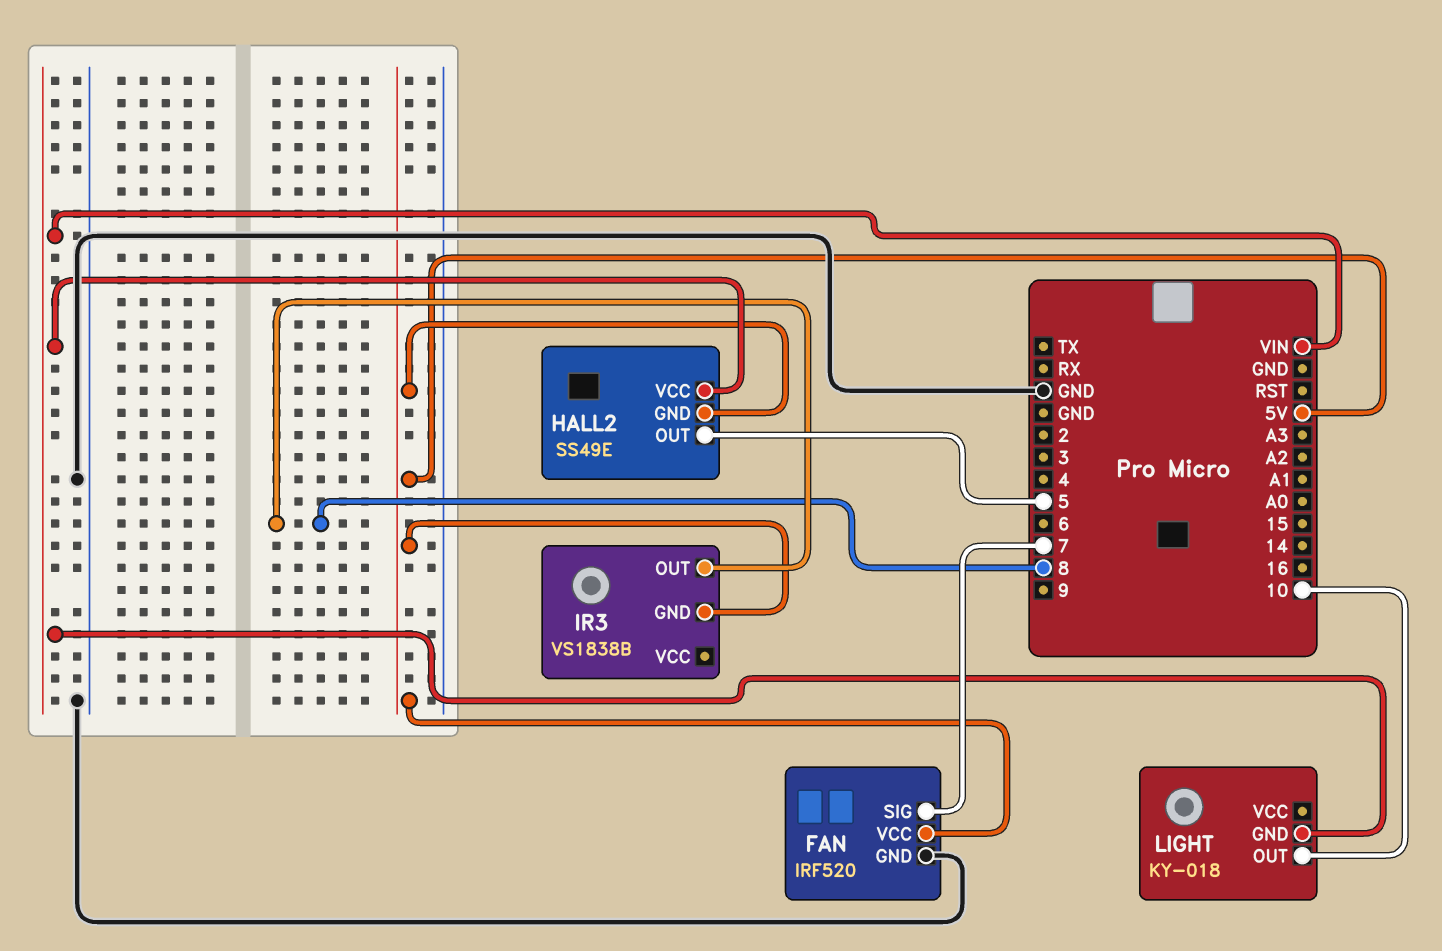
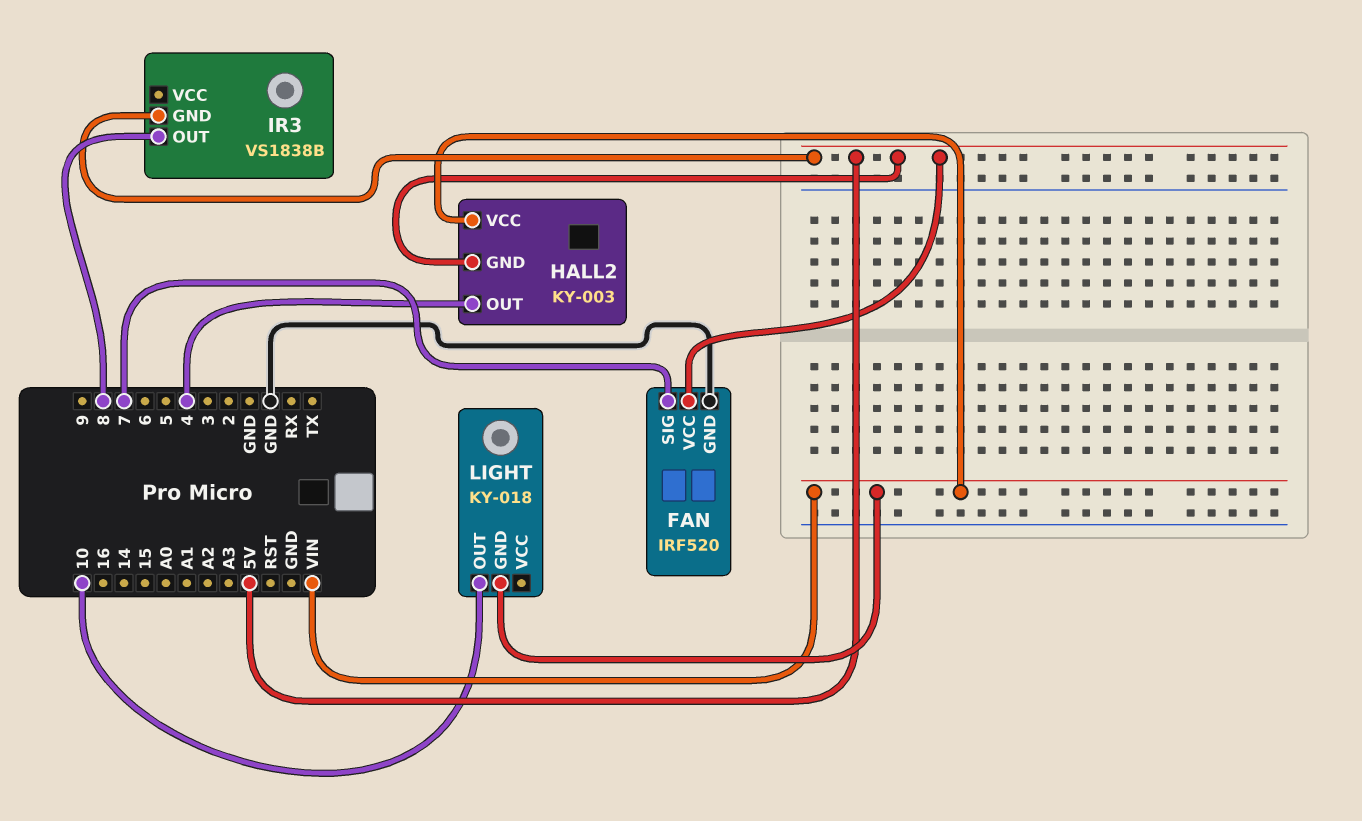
HALL2: SS49E -> KY-003
HALL2 pin OUT: 5 -> 4

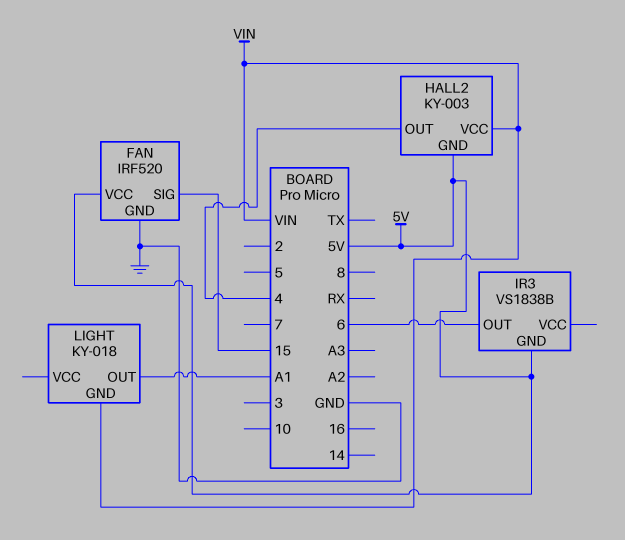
FAN pin SIG: 7 -> 15
IR3 pin OUT: 8 -> 6
LIGHT pin OUT: 10 -> A1

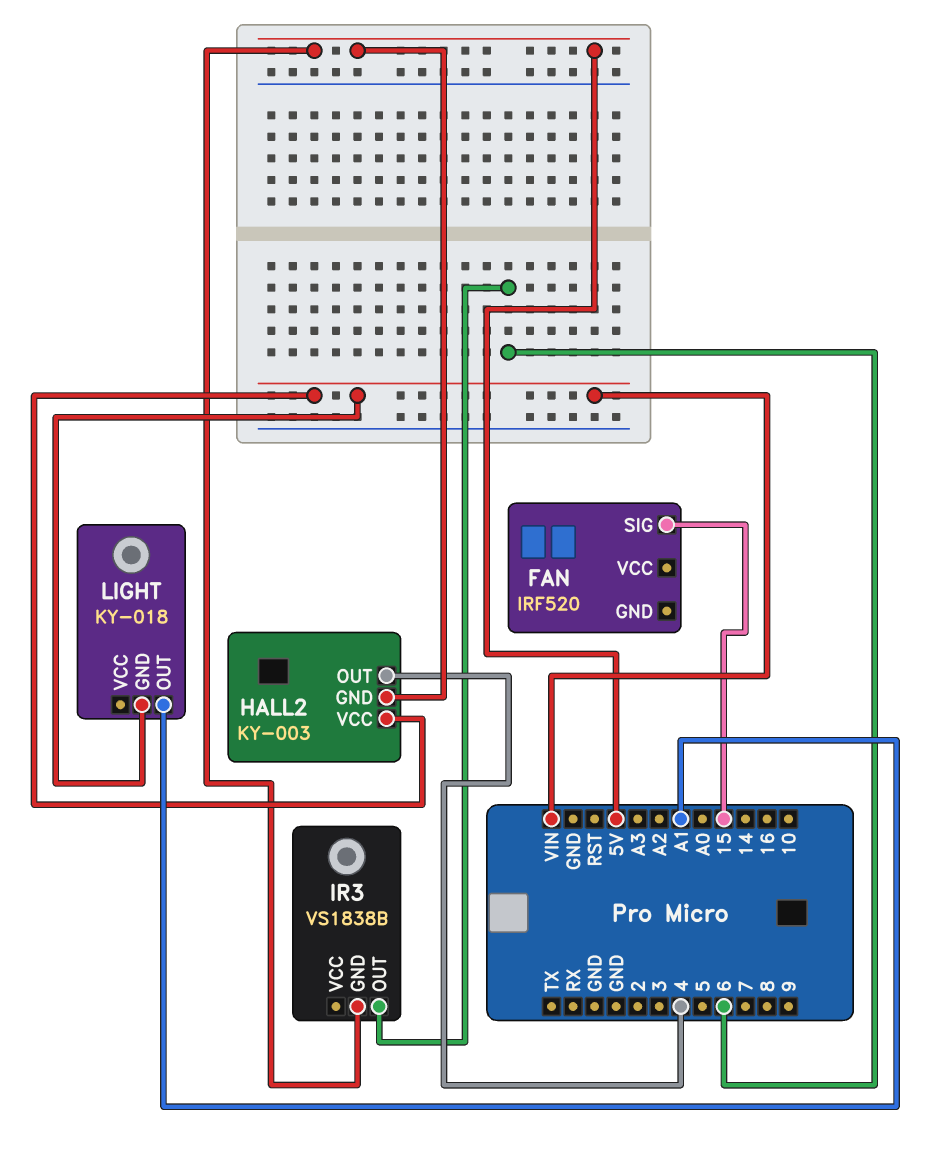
FAN pin GND: GND -> none
FAN pin VCC: 5V -> none

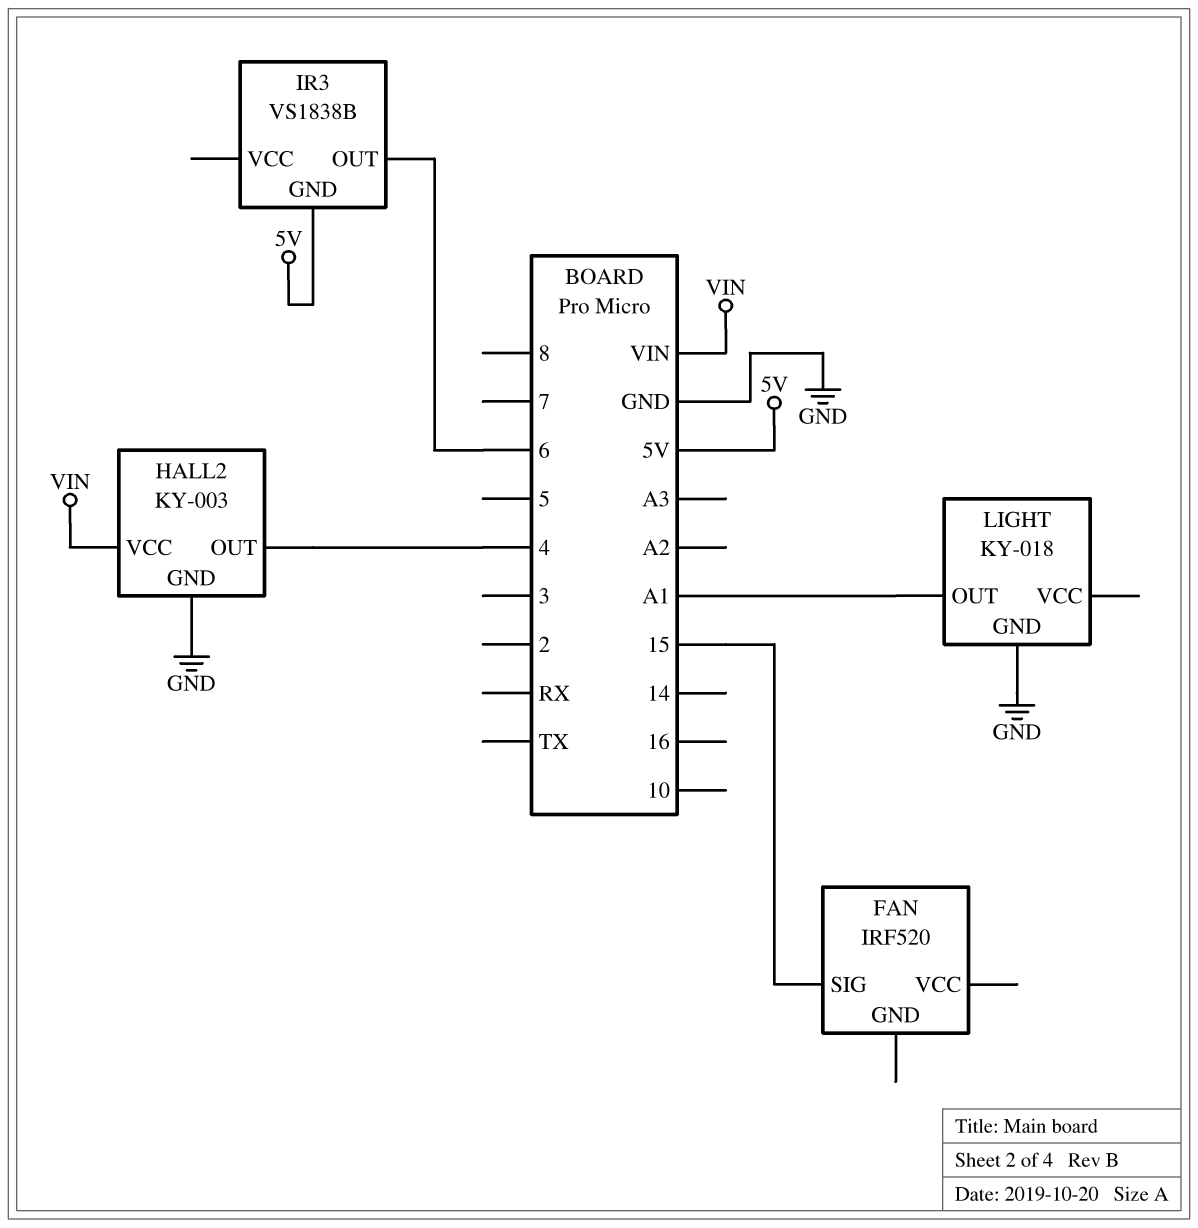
HALL2 pin GND: 5V -> GND
LIGHT pin GND: VIN -> GND

